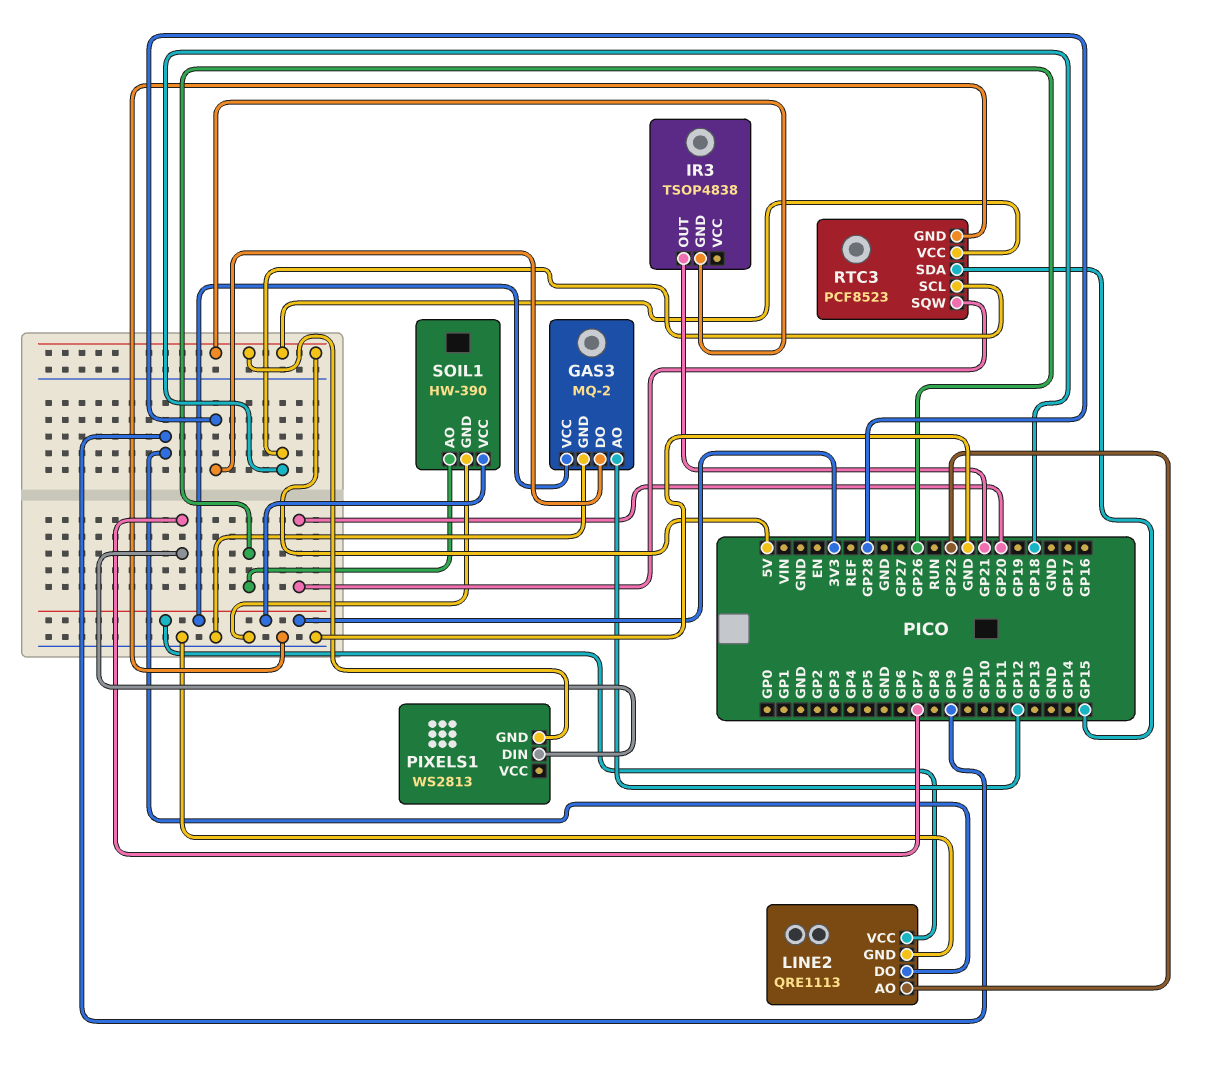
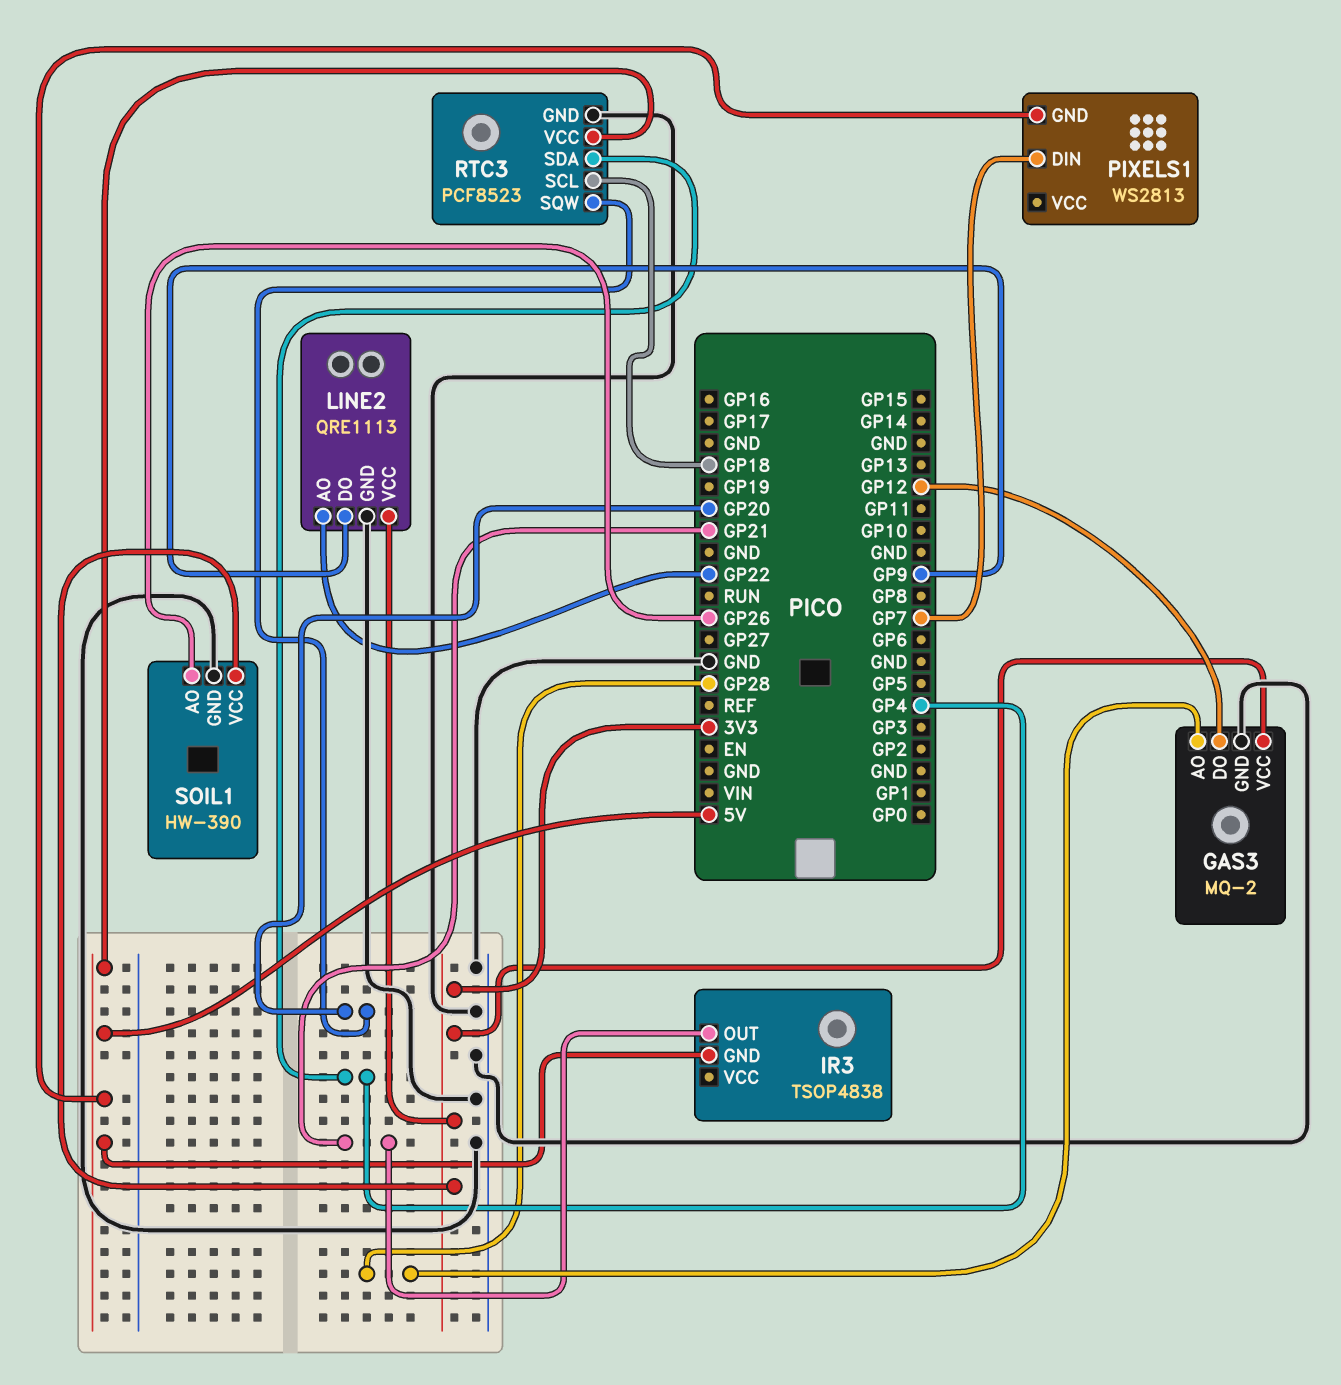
GAS3 pin AO: GP12 -> GP28
GAS3 pin DO: GP28 -> GP12
RTC3 pin SDA: GP15 -> GP4

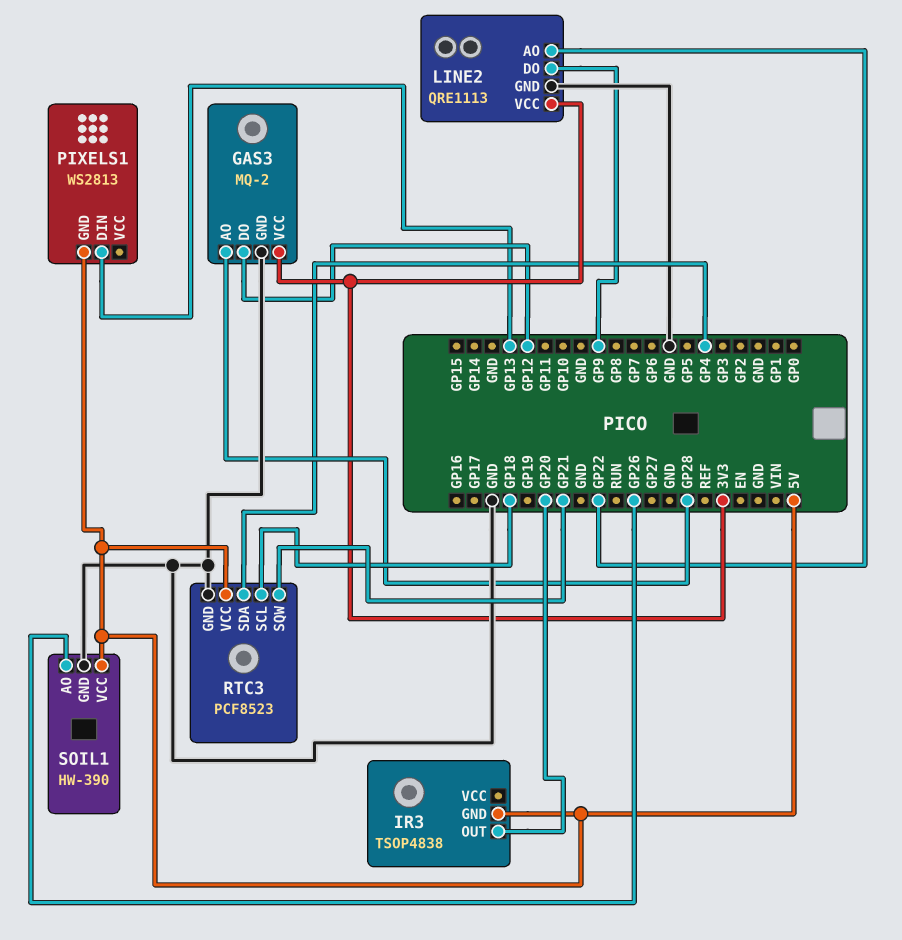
IR3 pin OUT: GP21 -> GP20
PIXELS1 pin DIN: GP7 -> GP13
RTC3 pin SQW: GP20 -> GP21
SOIL1 pin VCC: 3V3 -> 5V

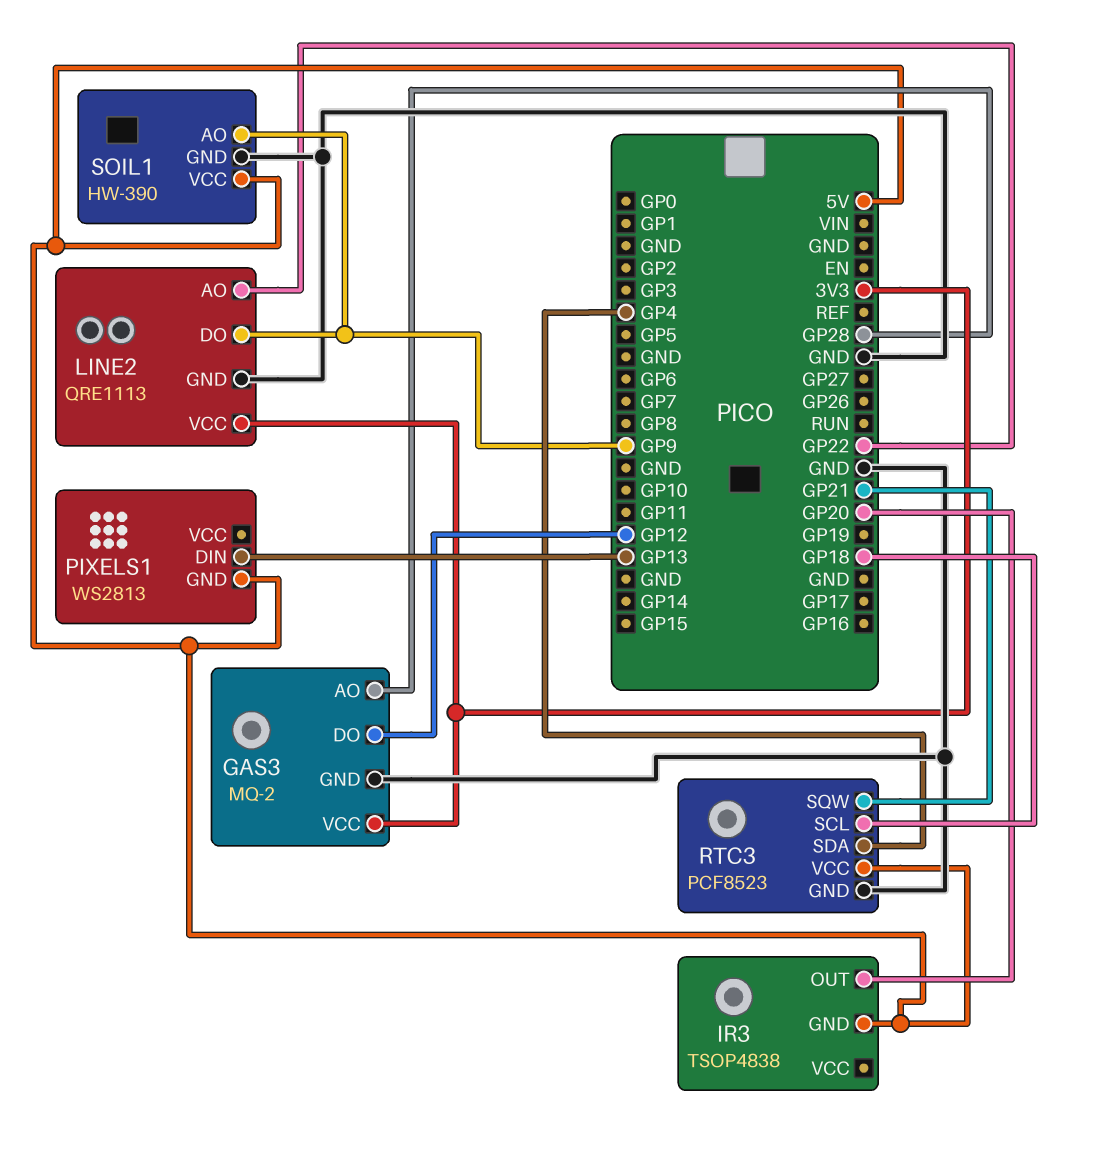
SOIL1 pin AO: GP26 -> GP9

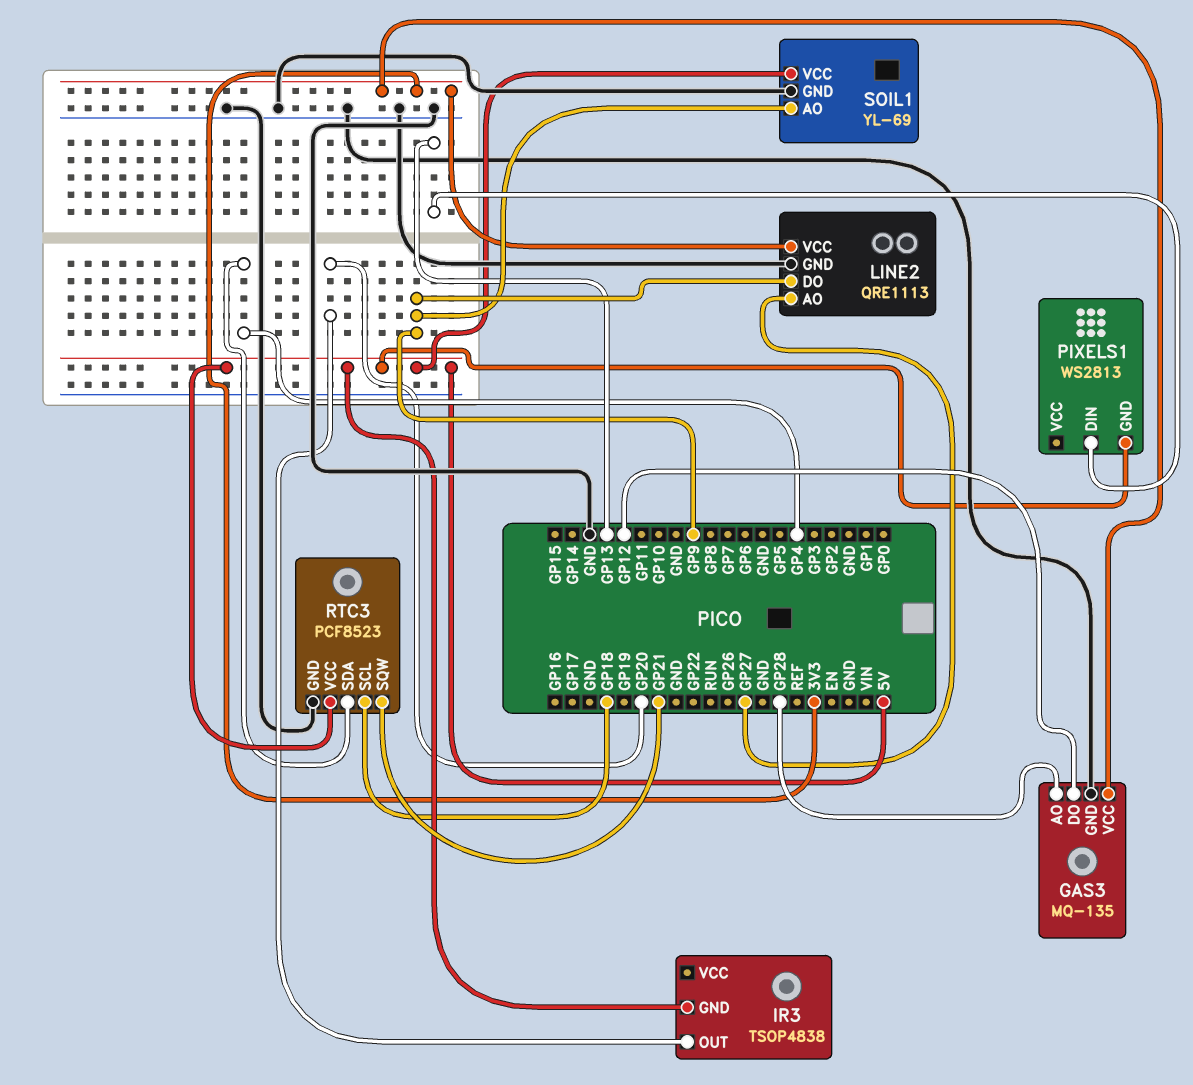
GAS3: MQ-2 -> MQ-135
LINE2 pin AO: GP22 -> GP27
SOIL1: HW-390 -> YL-69

